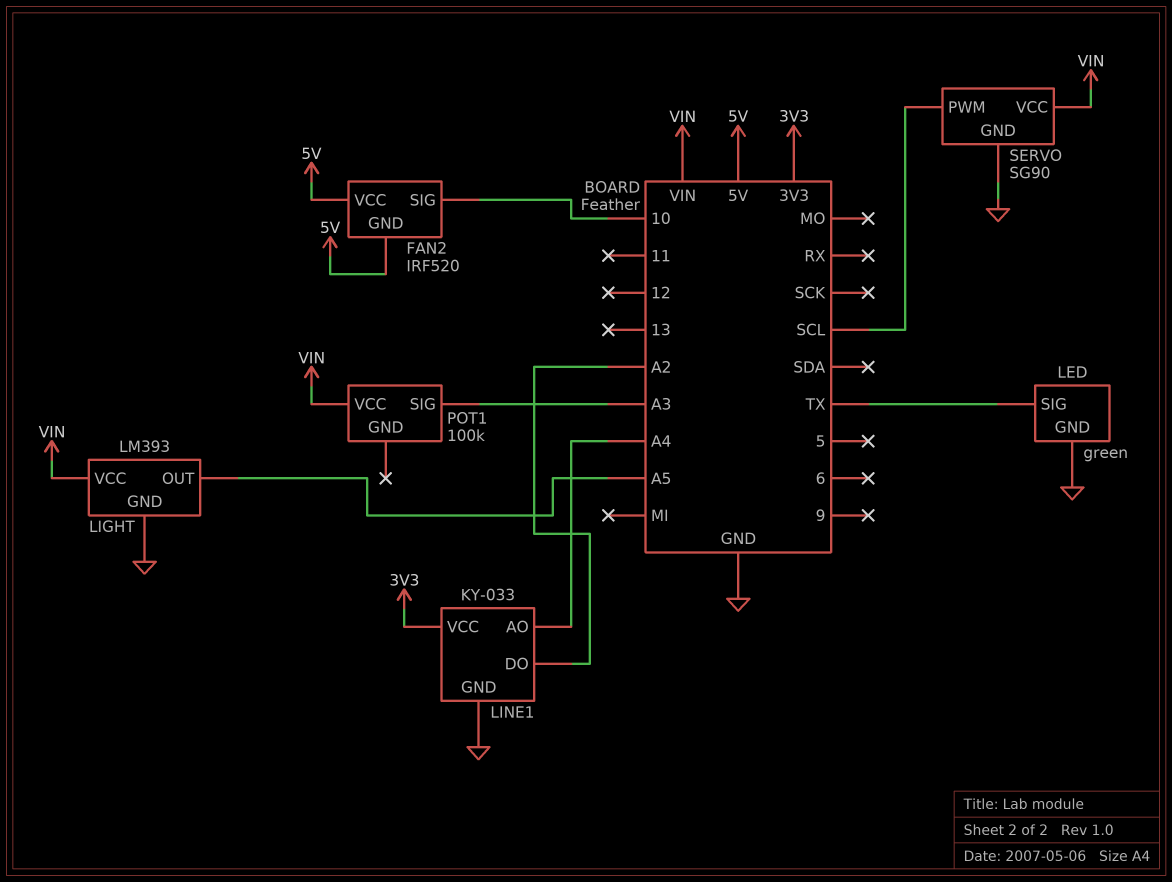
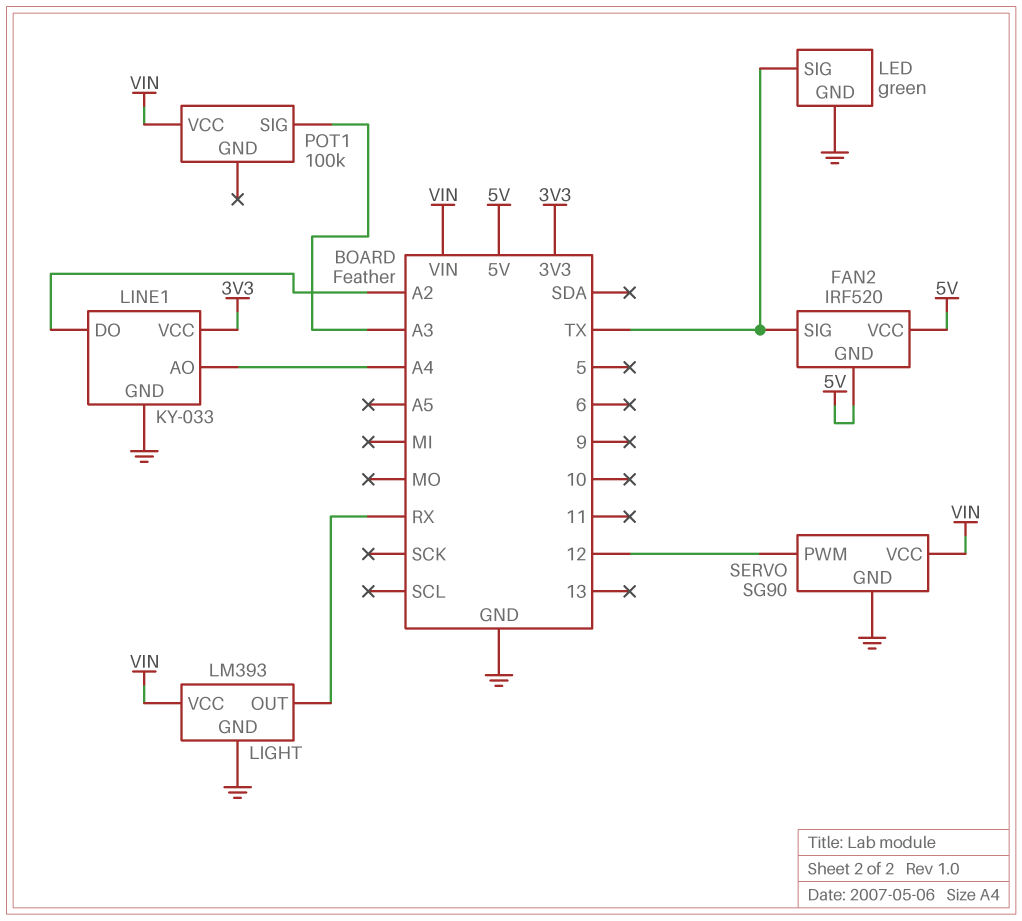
FAN2 pin SIG: 10 -> TX
LIGHT pin OUT: A5 -> RX
SERVO pin PWM: SCL -> 12

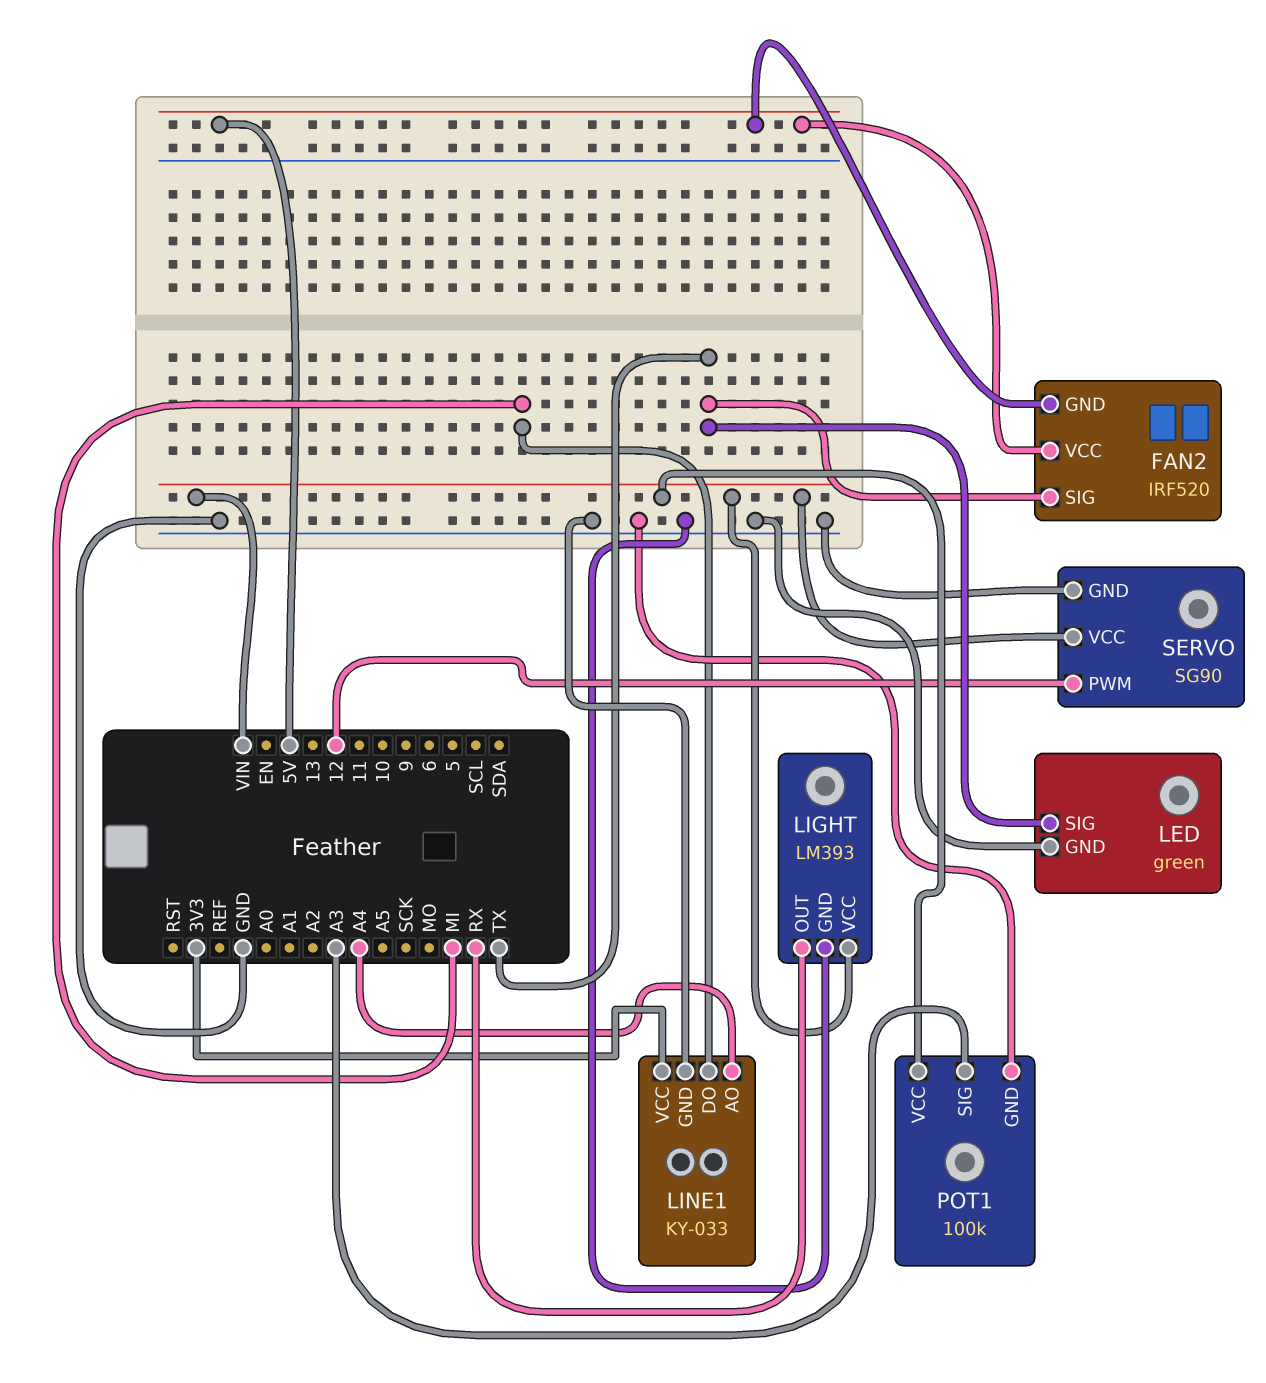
LINE1 pin DO: A2 -> MI
POT1 pin GND: none -> GND

